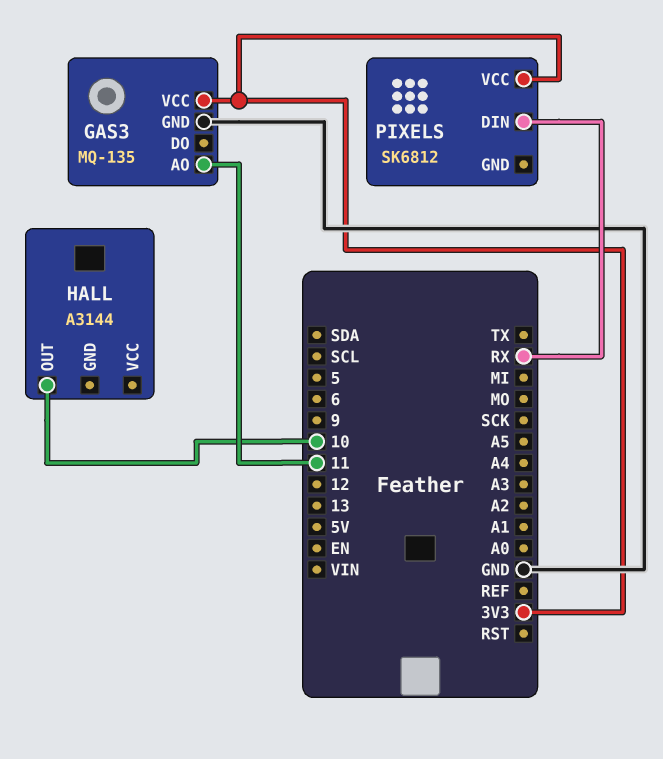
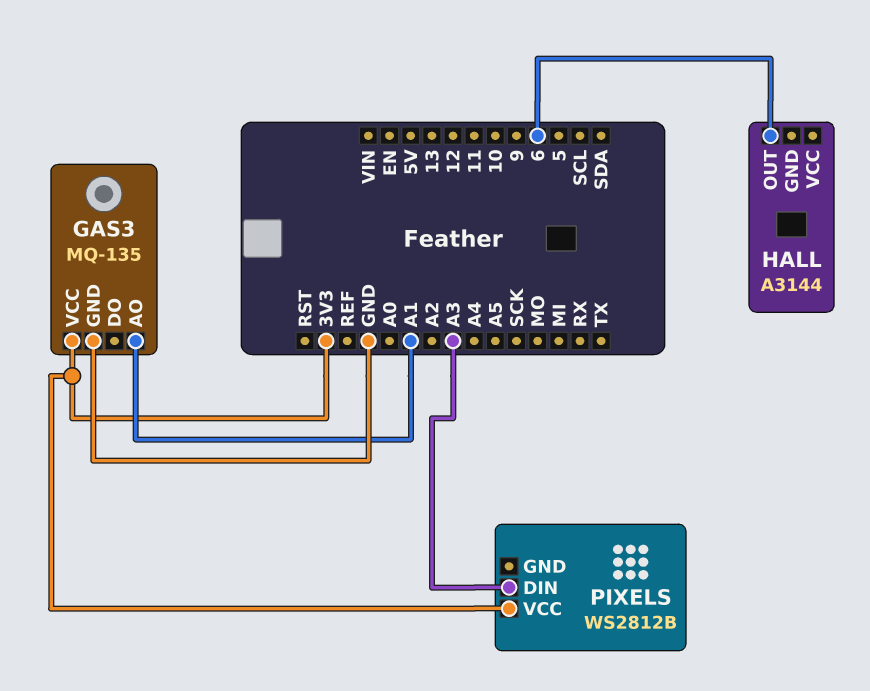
GAS3 pin AO: 11 -> A1
HALL pin OUT: 10 -> 6
PIXELS: SK6812 -> WS2812B
PIXELS pin DIN: RX -> A3

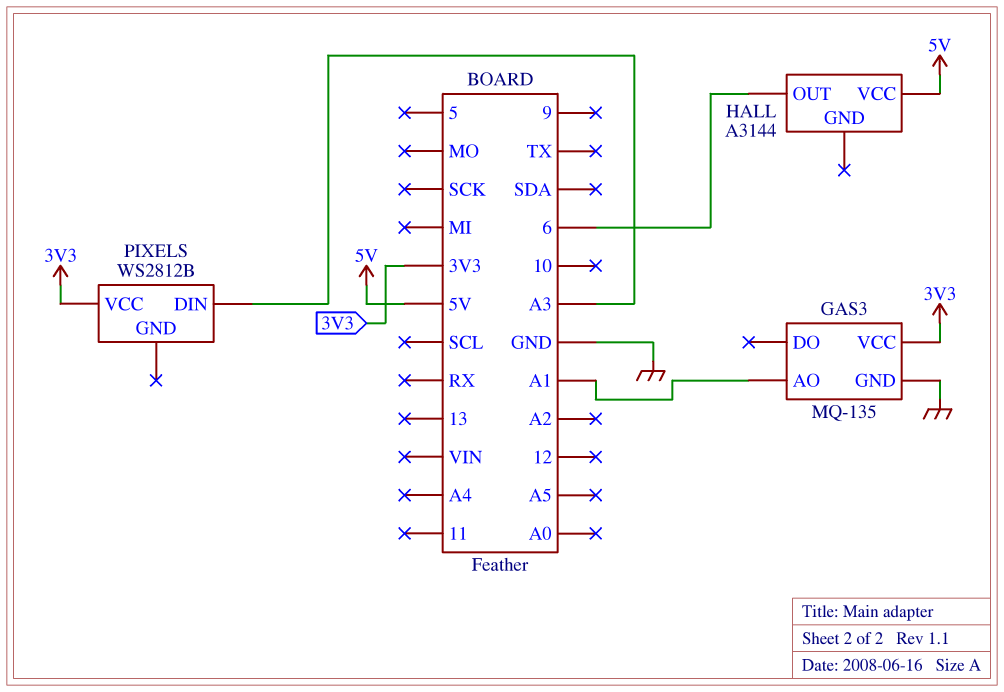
HALL pin VCC: none -> 5V

